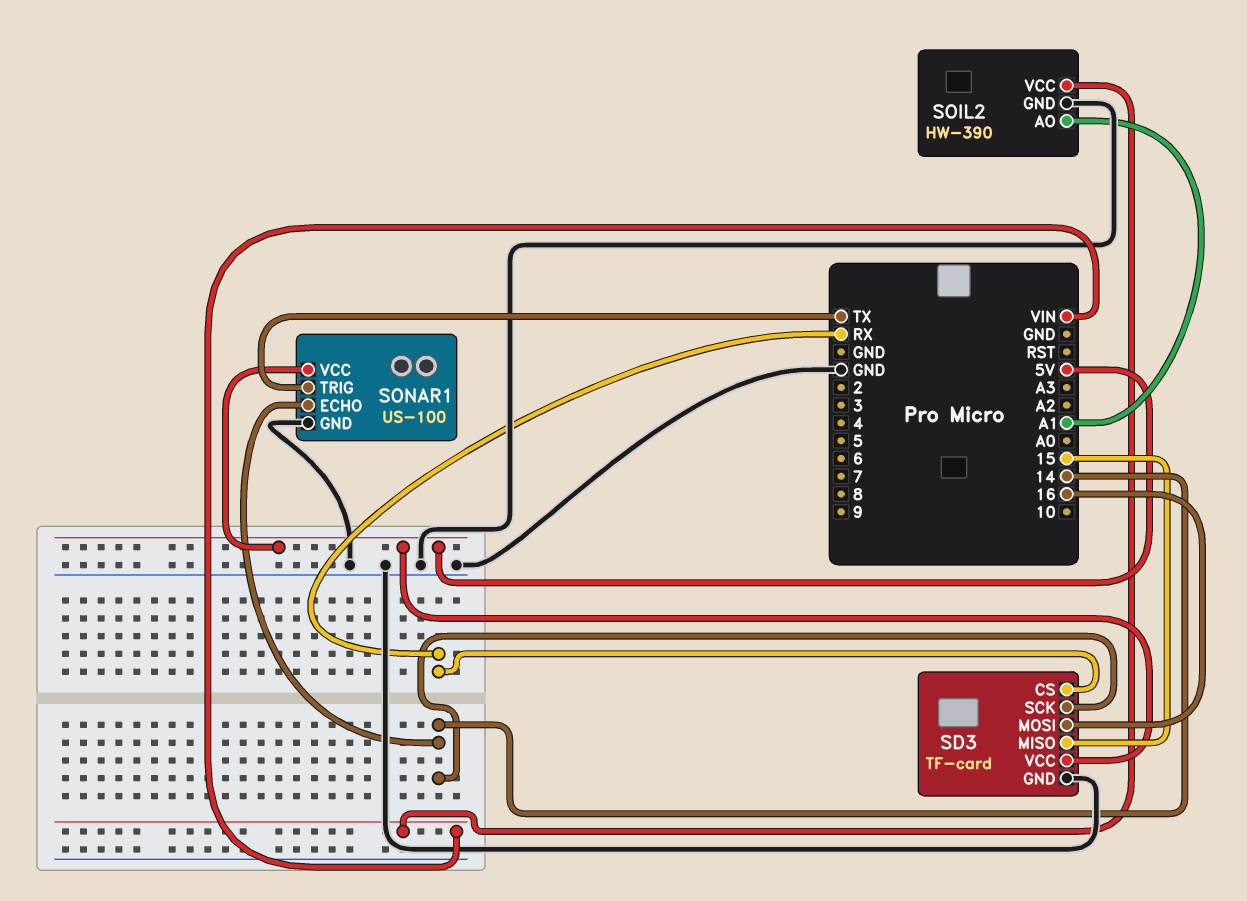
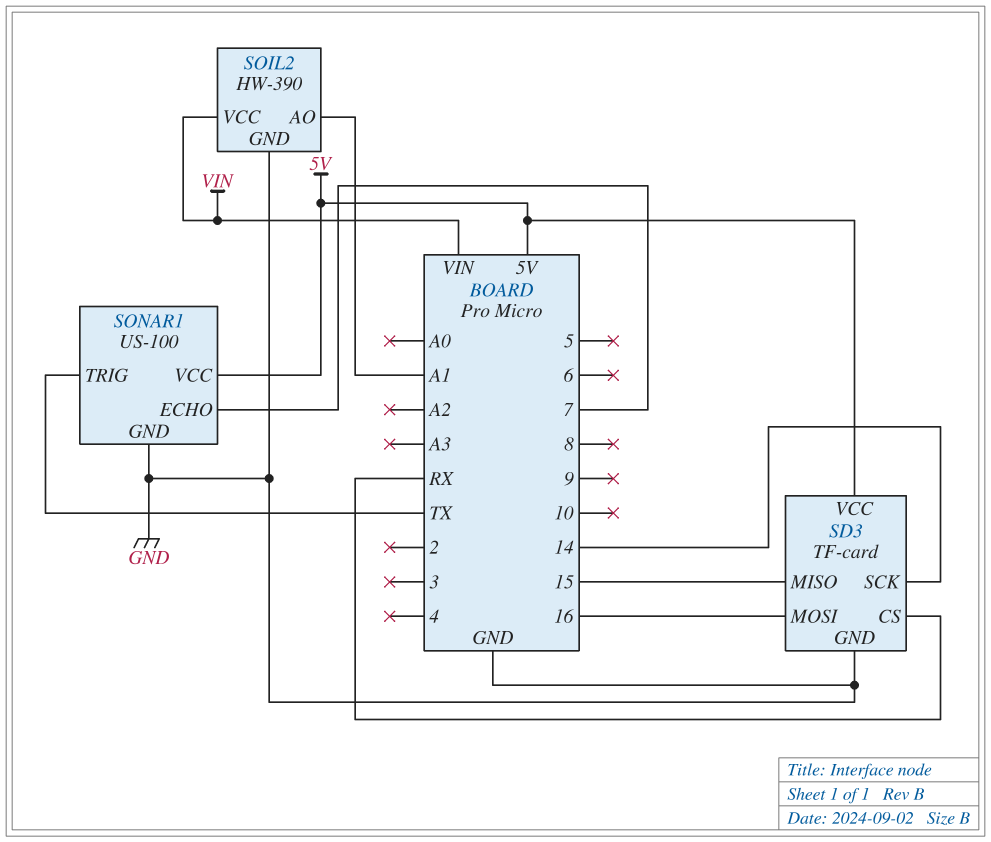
SONAR1 pin ECHO: 14 -> 7

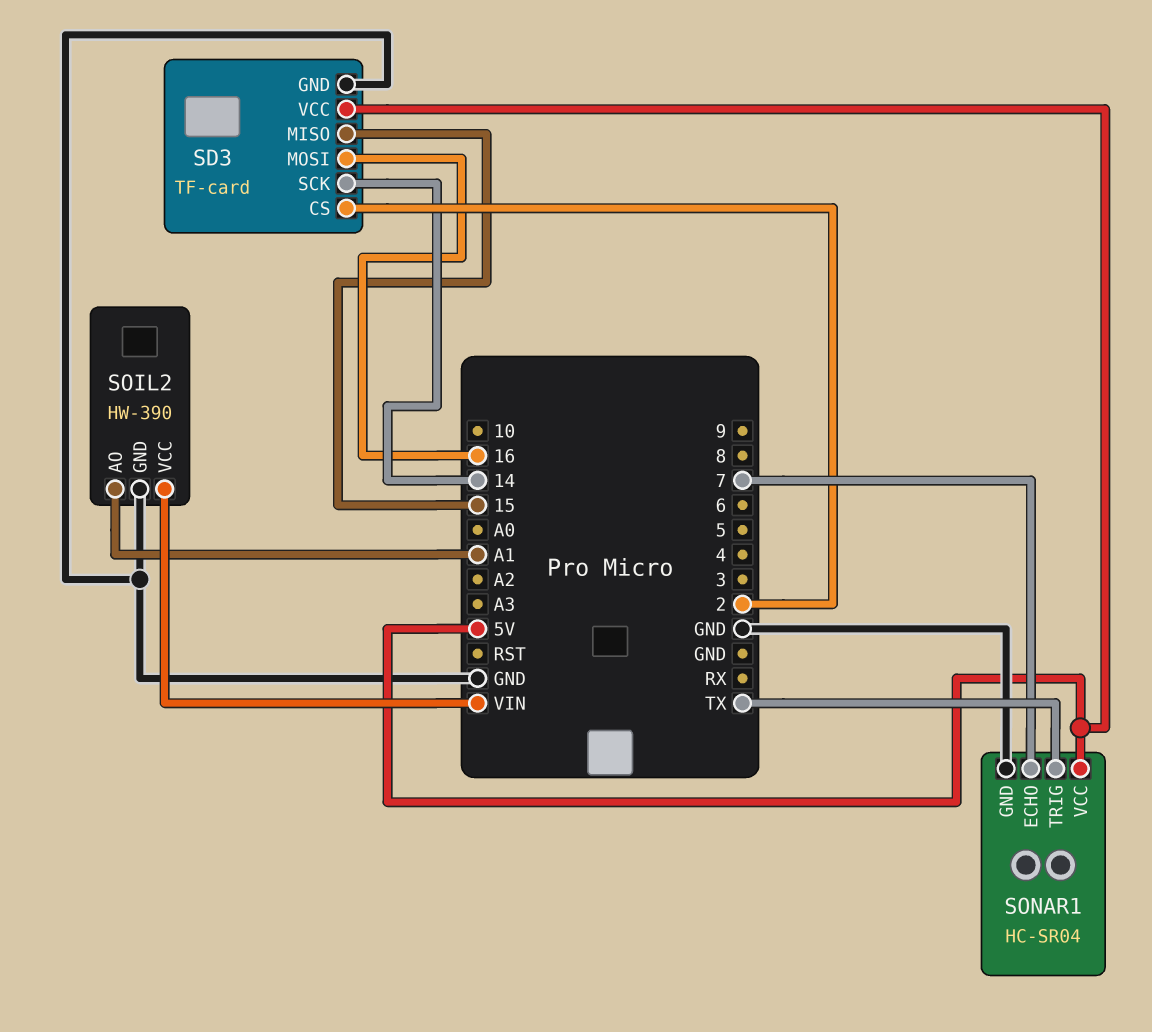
SD3 pin CS: RX -> 2
SONAR1: US-100 -> HC-SR04

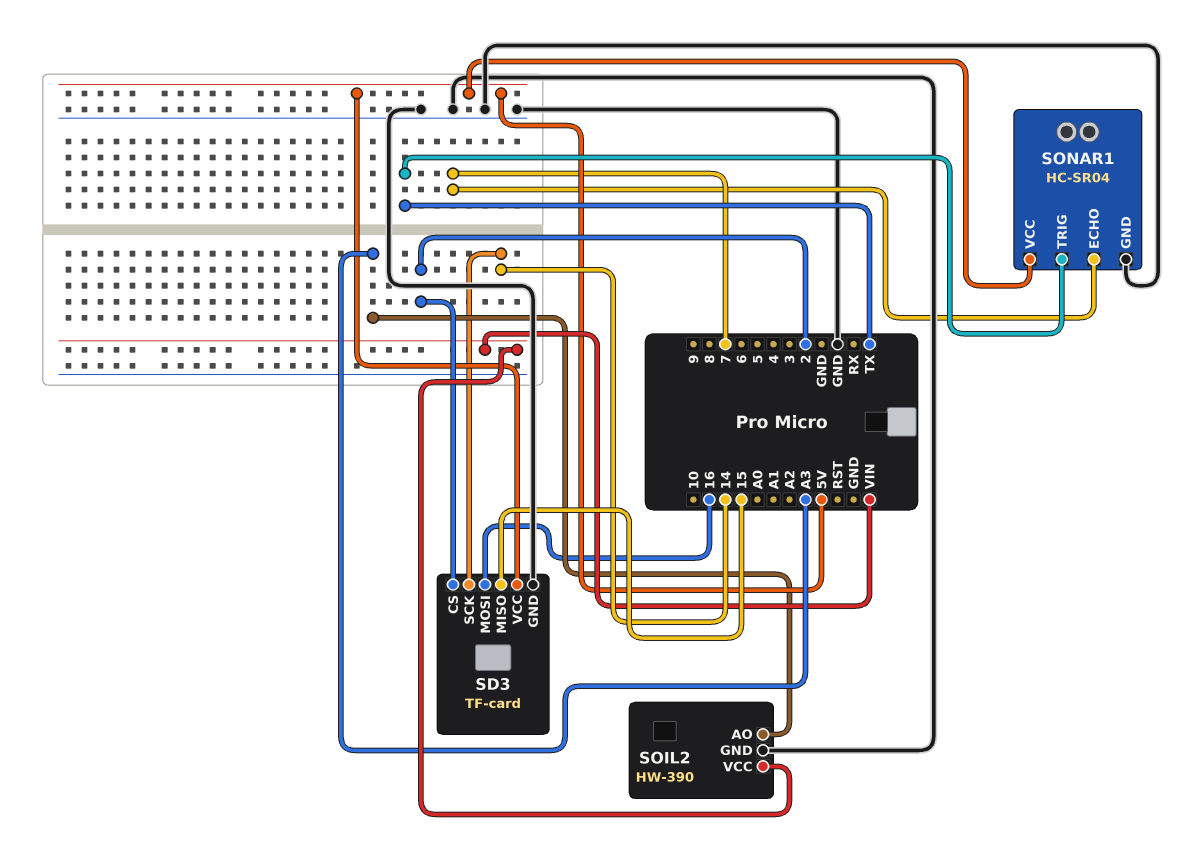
SOIL2 pin AO: A1 -> A3

